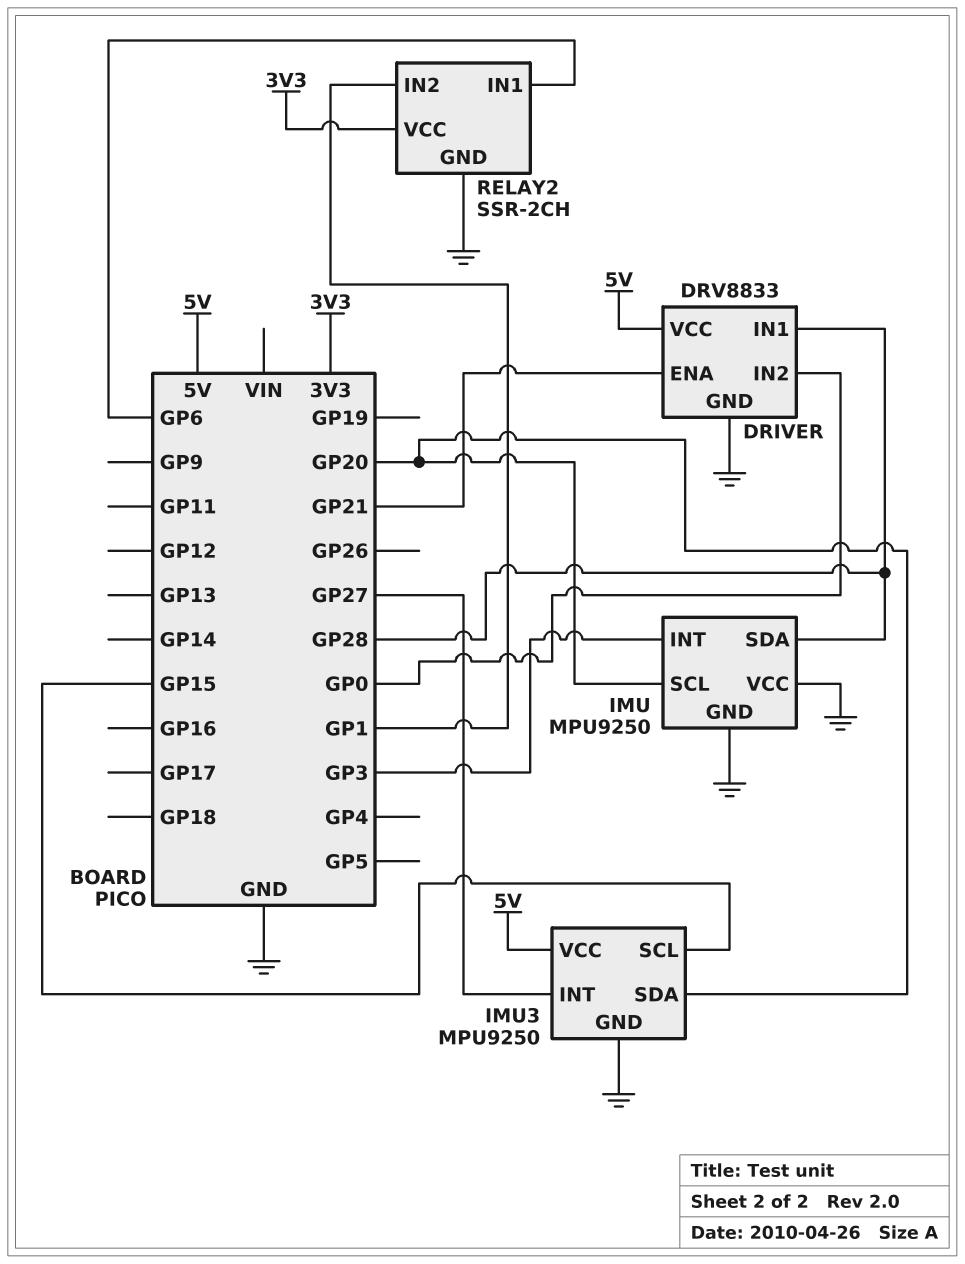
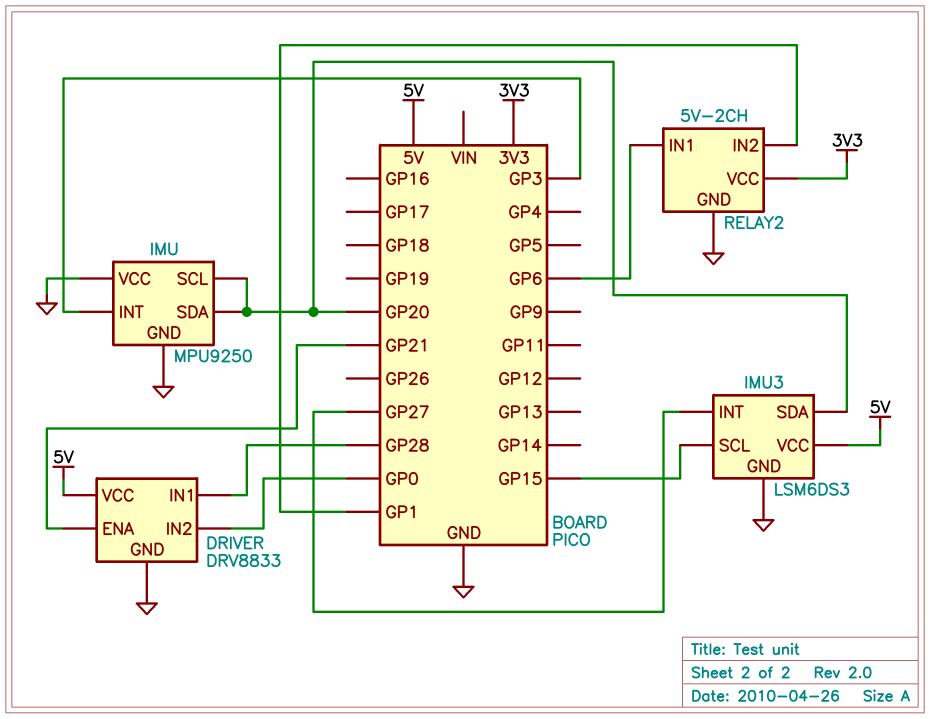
IMU pin SDA: GP28 -> GP20
IMU3: MPU9250 -> LSM6DS3
RELAY2: SSR-2CH -> 5V-2CH

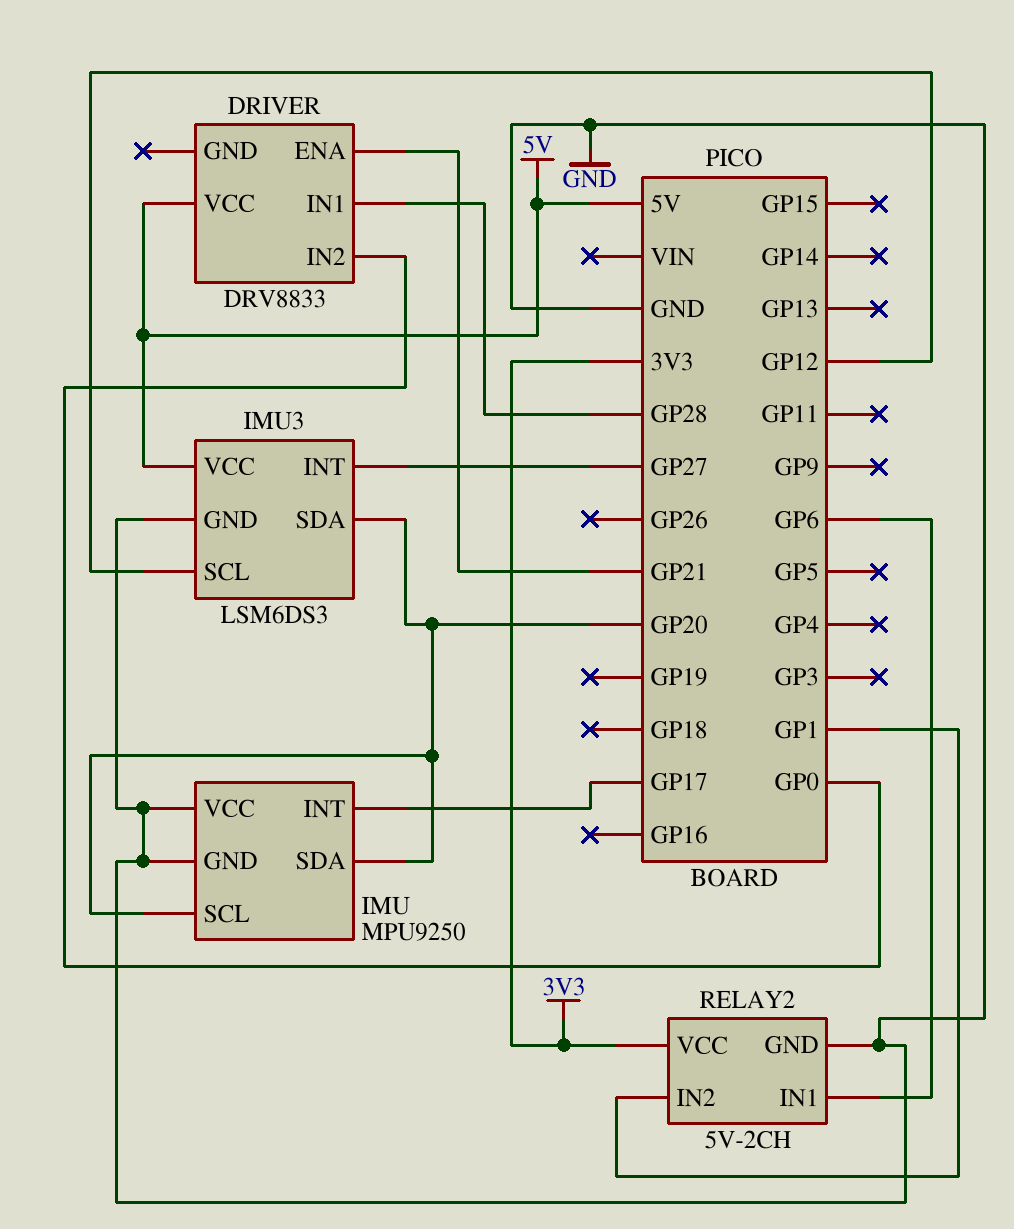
DRIVER pin GND: GND -> none
IMU pin INT: GP3 -> GP17
IMU3 pin SCL: GP15 -> GP12

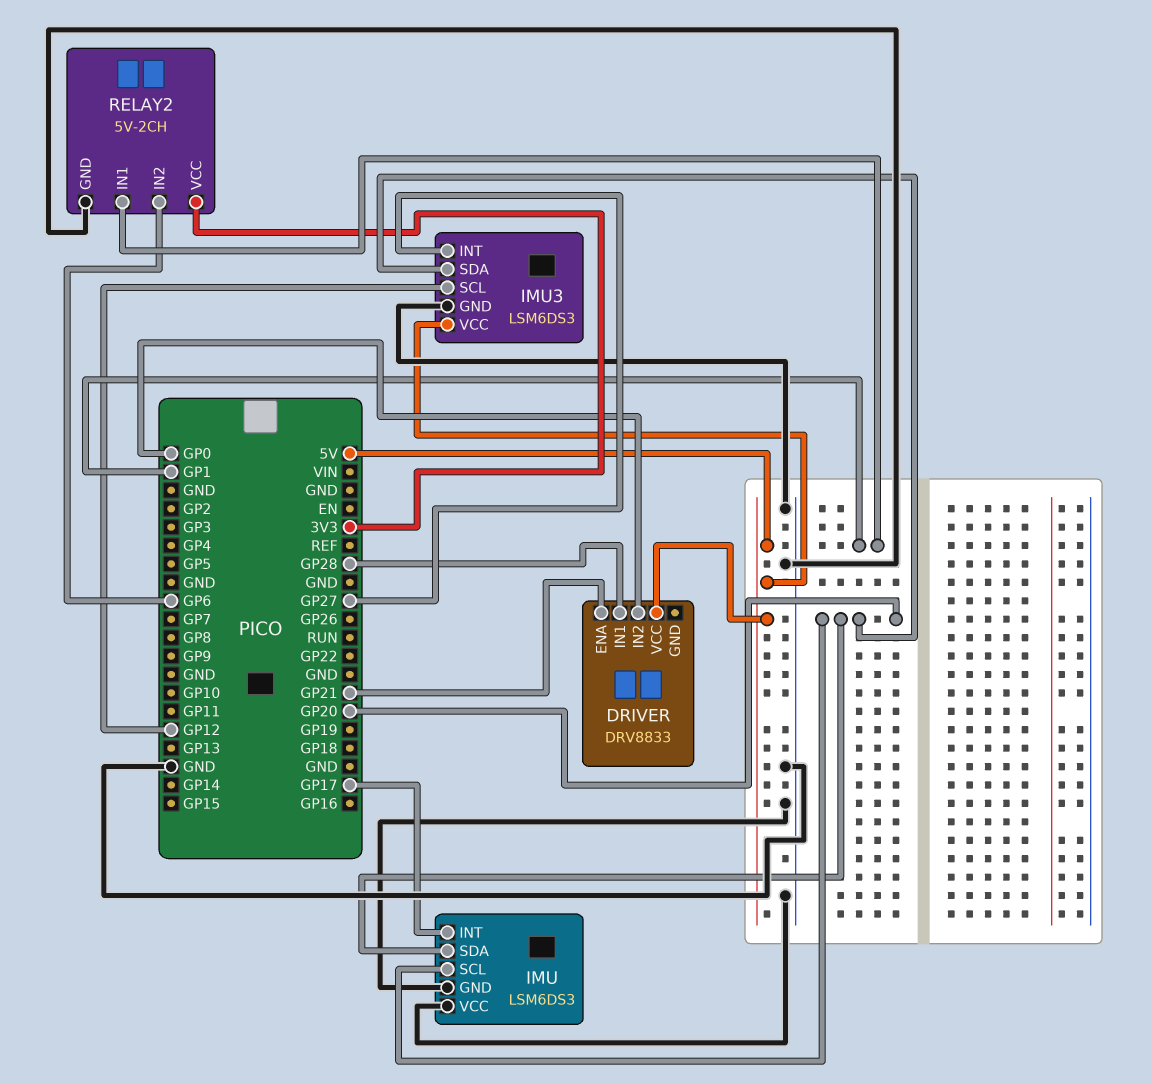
IMU: MPU9250 -> LSM6DS3
RELAY2 pin IN1: GP6 -> GP1
RELAY2 pin IN2: GP1 -> GP6

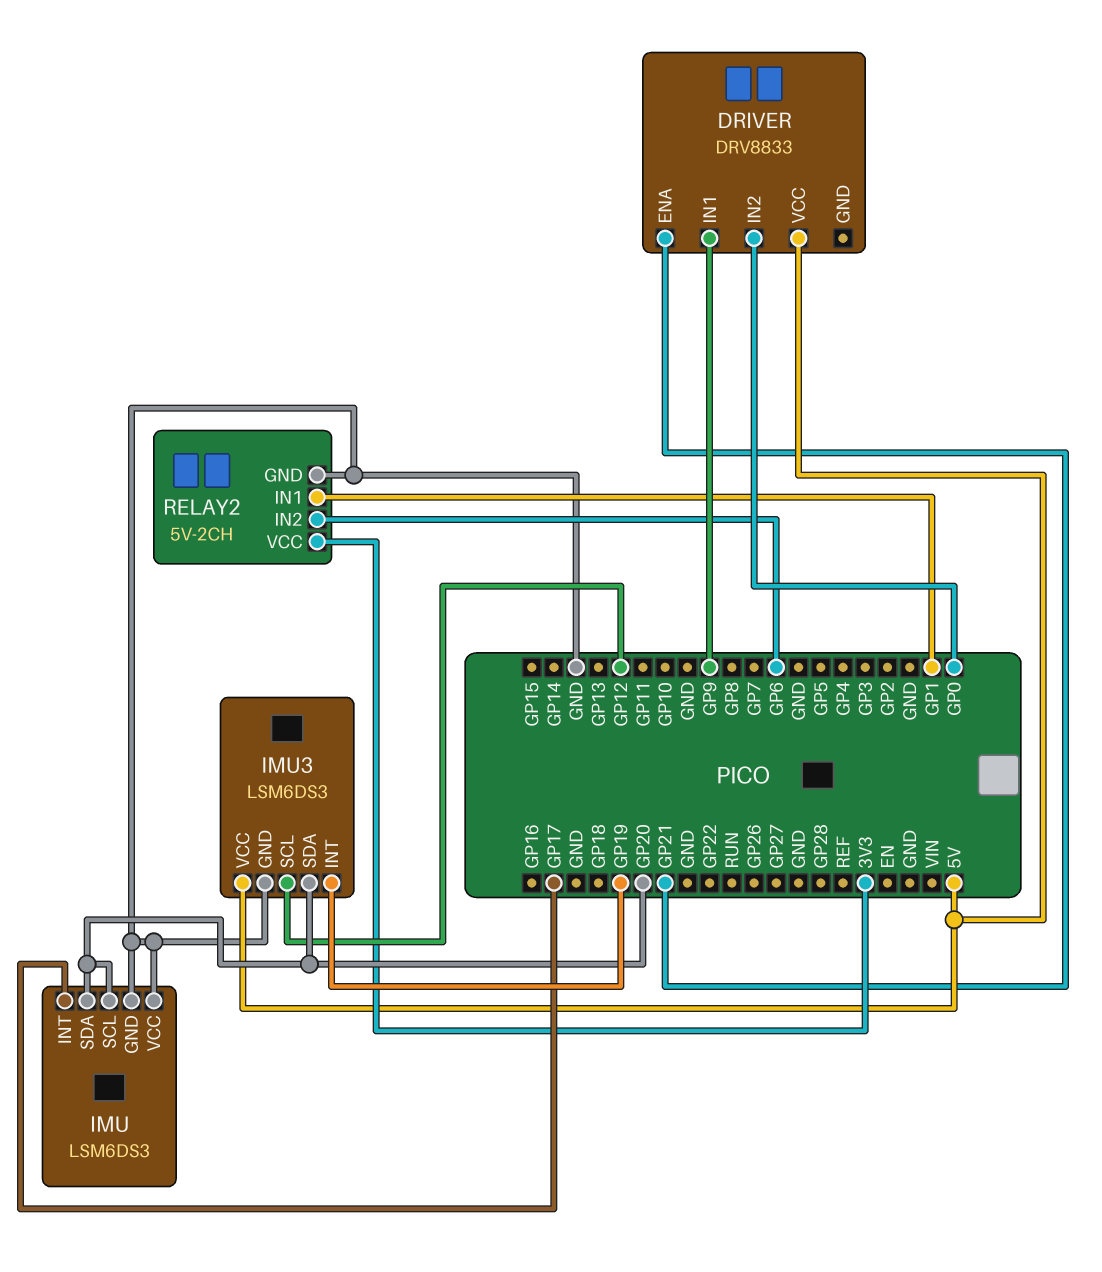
DRIVER pin IN1: GP28 -> GP9
IMU3 pin INT: GP27 -> GP19

